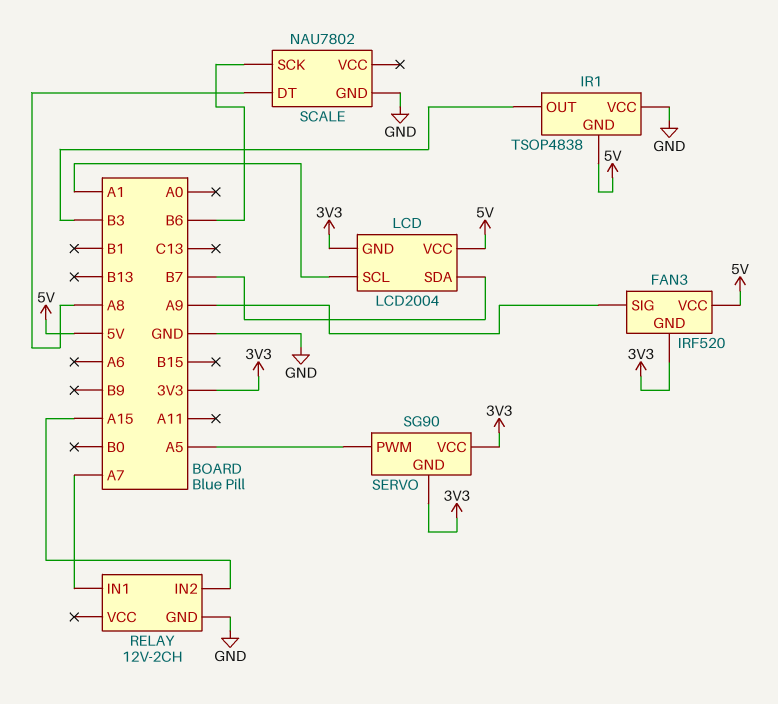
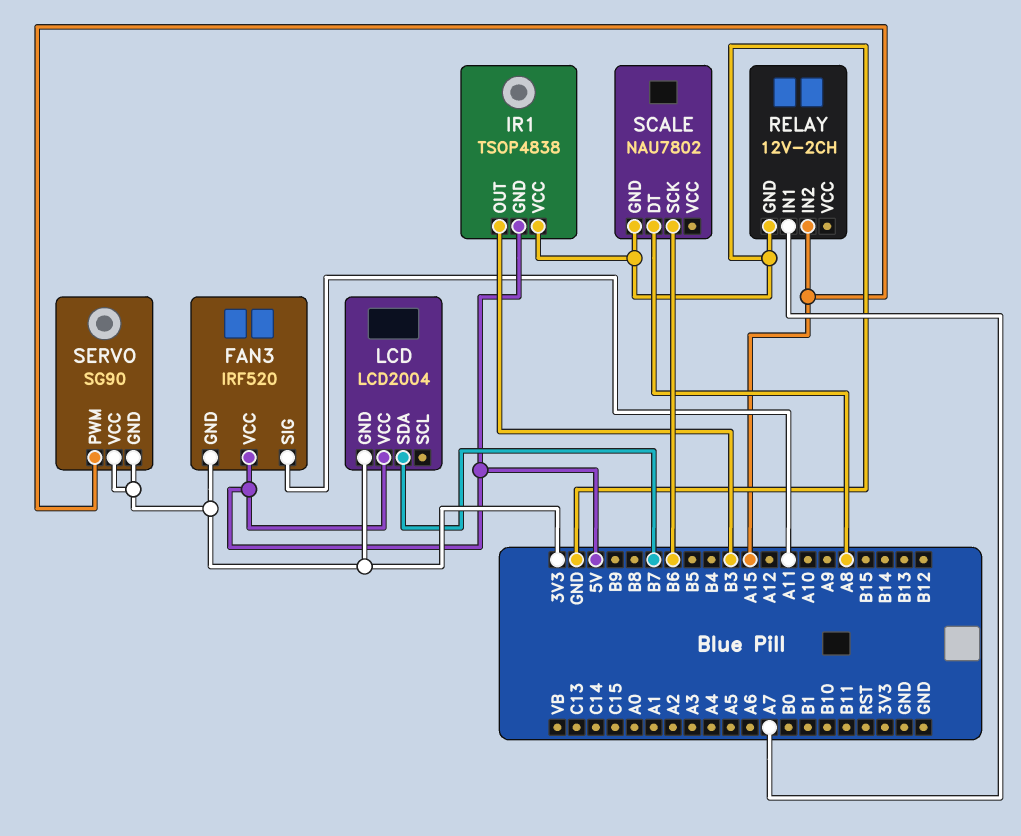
FAN3 pin SIG: A9 -> A11
LCD pin SCL: A1 -> none
SERVO pin PWM: A5 -> A15

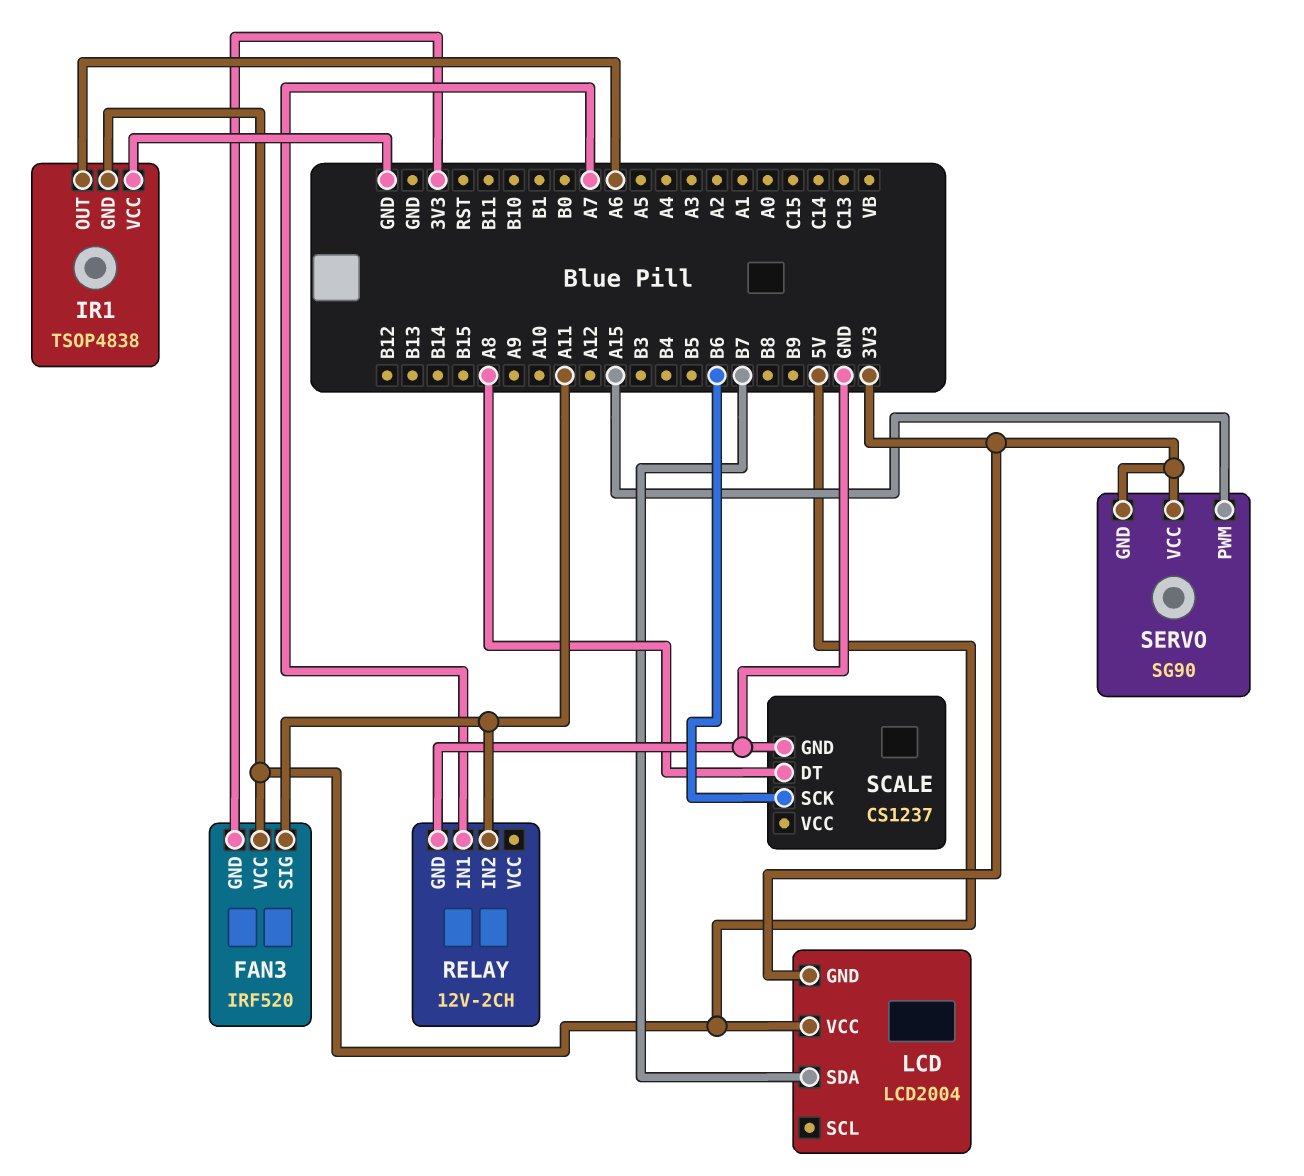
IR1 pin OUT: B3 -> A6
RELAY pin IN2: A15 -> A11
SCALE: NAU7802 -> CS1237

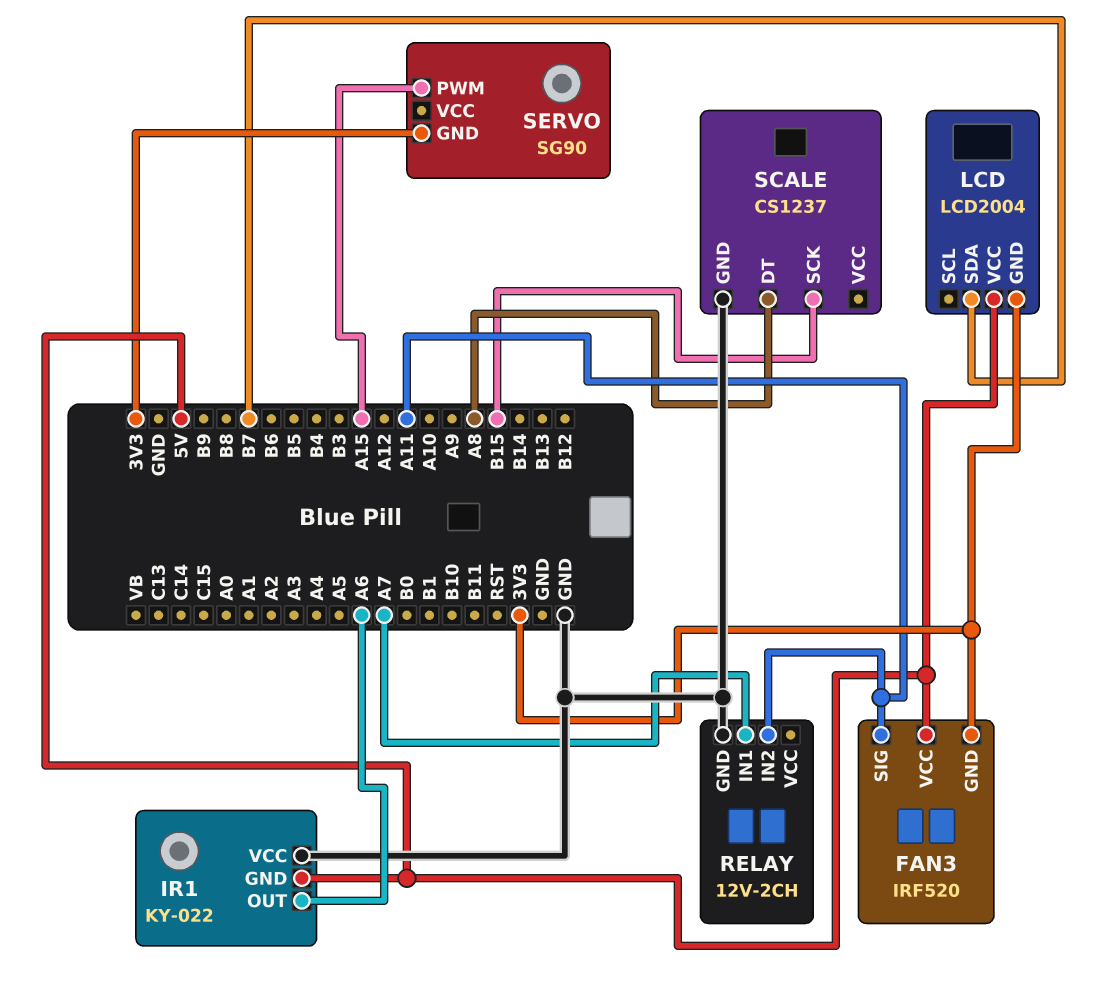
IR1: TSOP4838 -> KY-022
SCALE pin SCK: B6 -> B15
SERVO pin VCC: 3V3 -> none

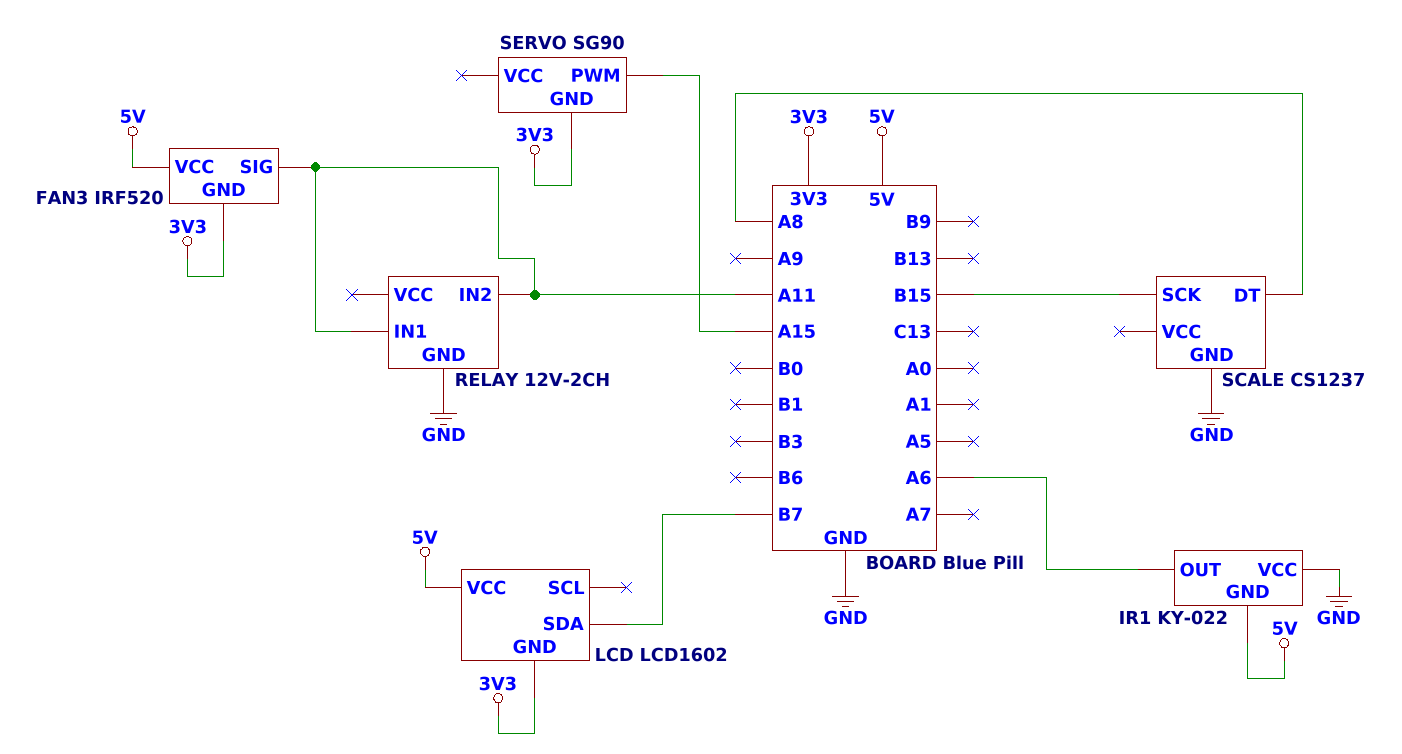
LCD: LCD2004 -> LCD1602
RELAY pin IN1: A7 -> A11

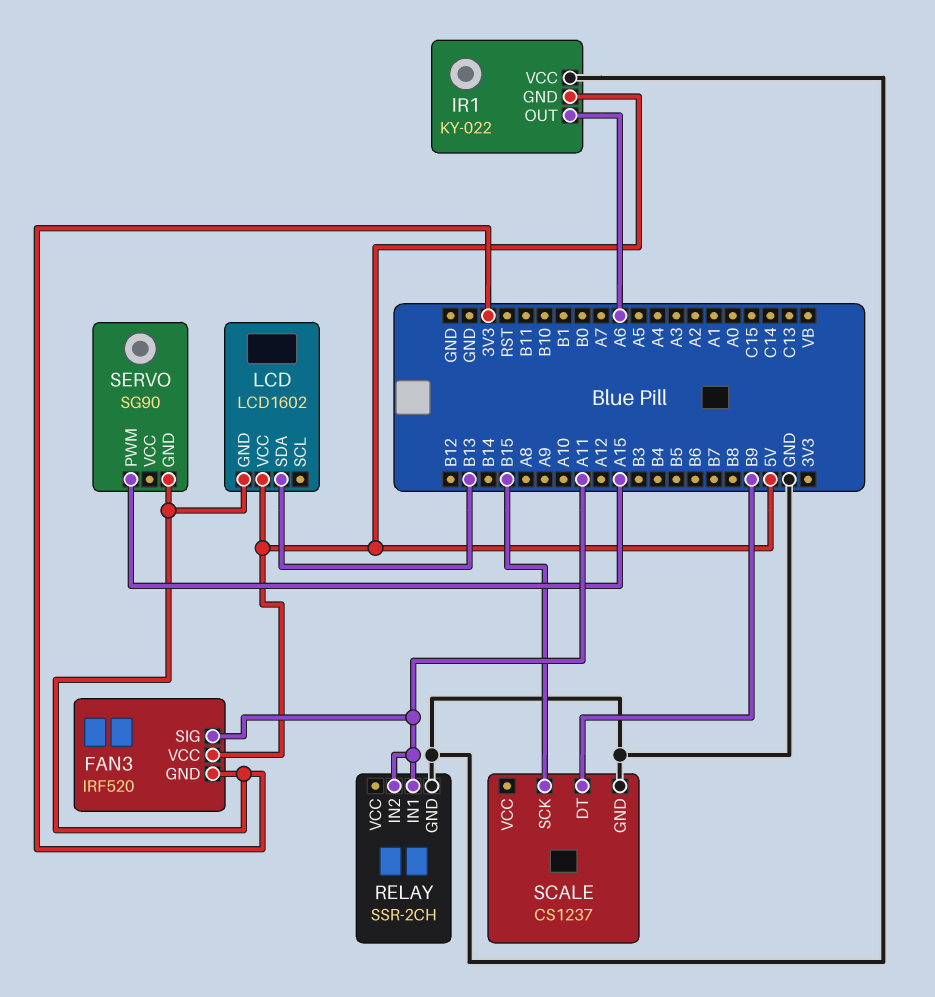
LCD pin SDA: B7 -> B13
RELAY: 12V-2CH -> SSR-2CH
SCALE pin DT: A8 -> B9

